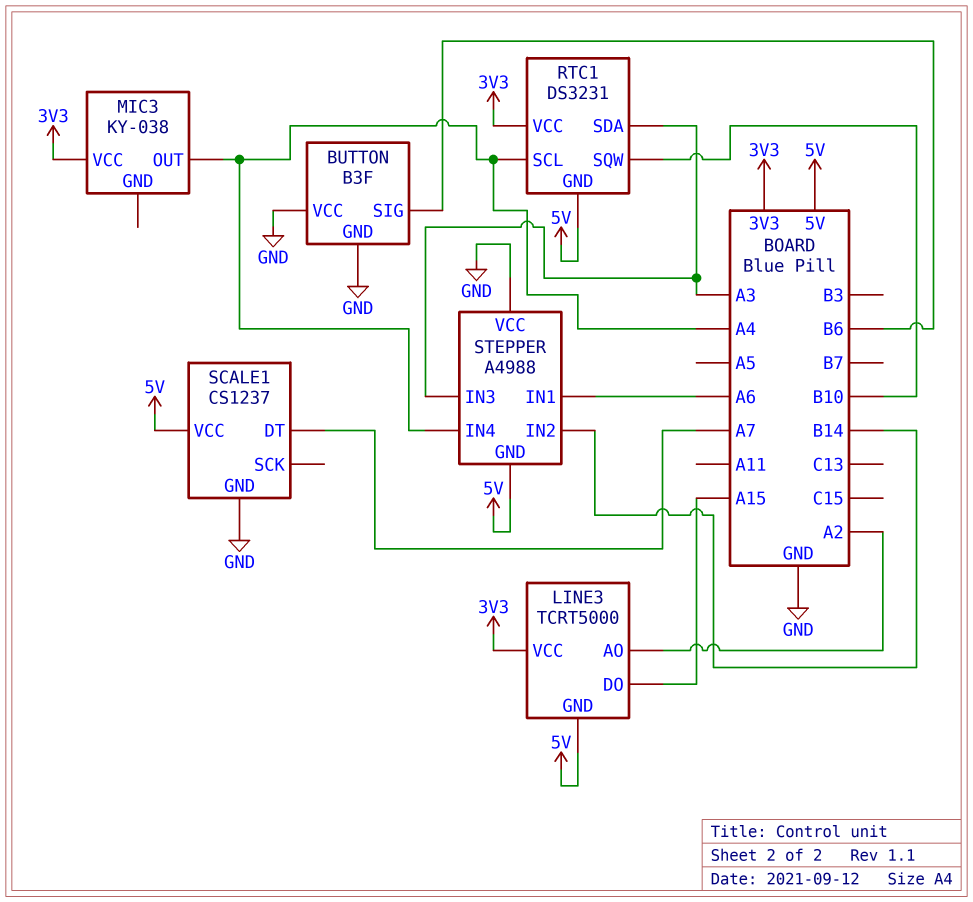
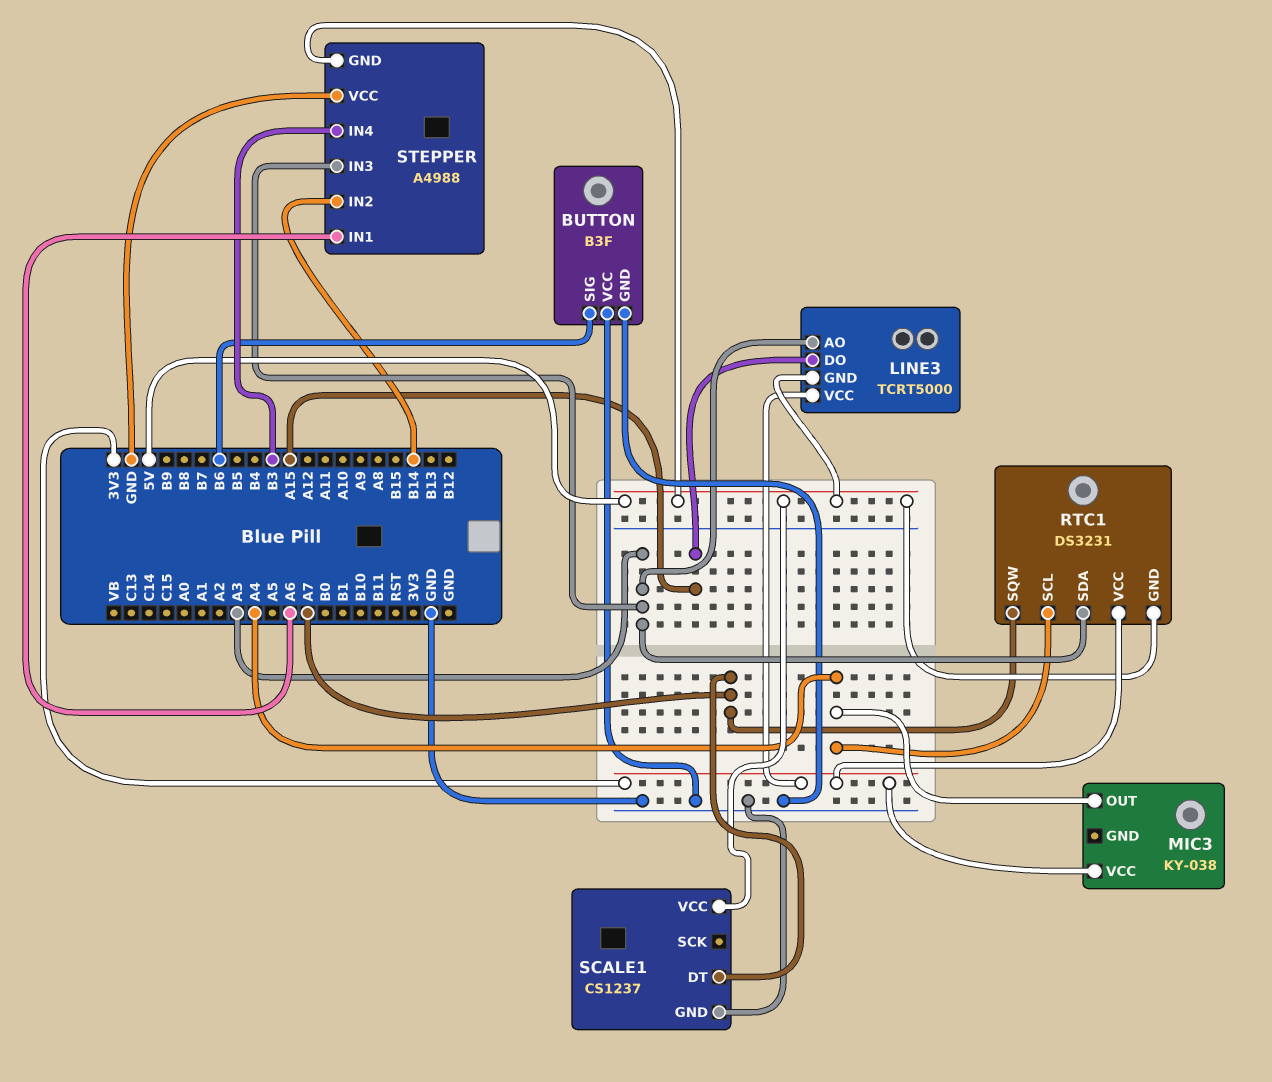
LINE3 pin AO: A2 -> A3
RTC1 pin SQW: B10 -> A7
STEPPER pin IN4: A4 -> B3

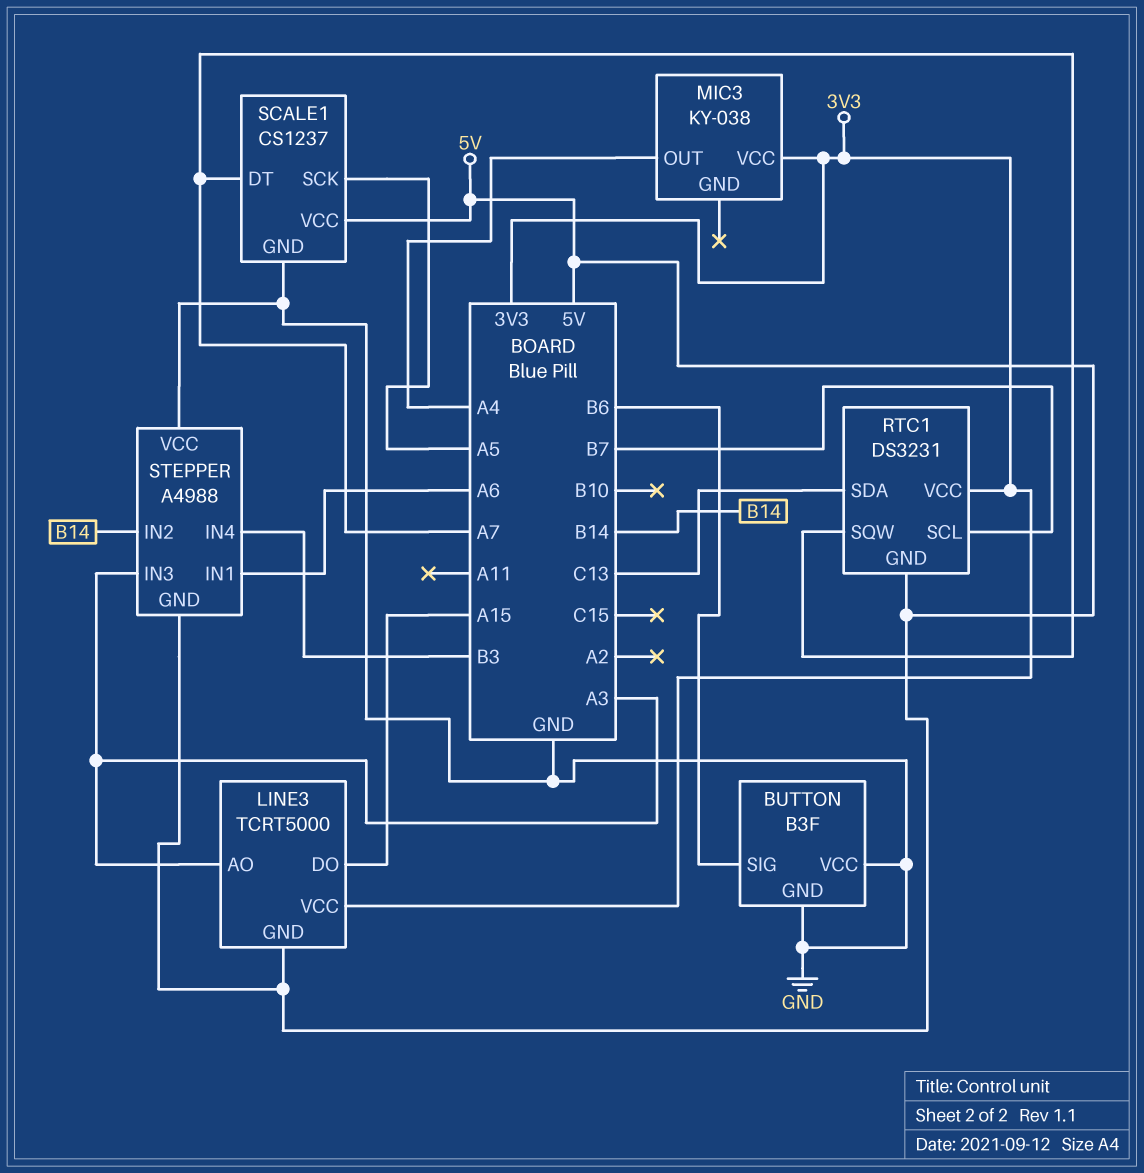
RTC1 pin SCL: A4 -> B7
RTC1 pin SDA: A3 -> C13
SCALE1 pin SCK: none -> A5

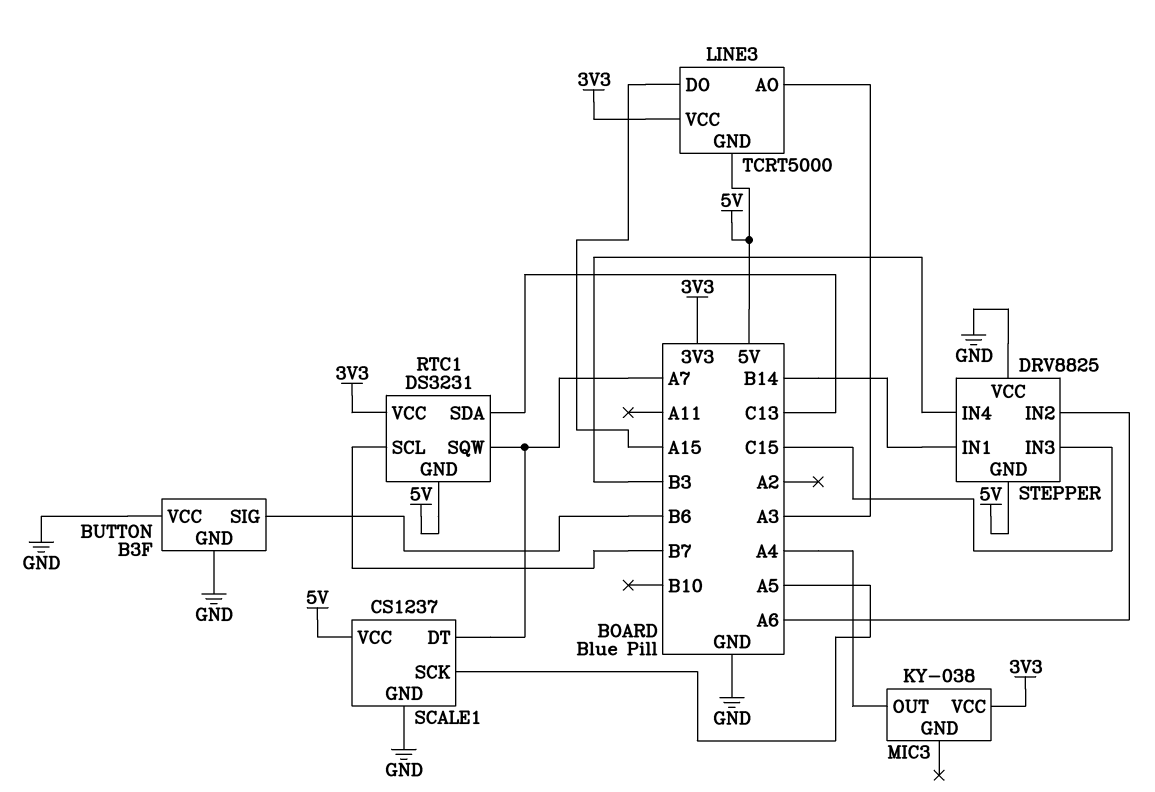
STEPPER: A4988 -> DRV8825
STEPPER pin IN1: A6 -> B14
STEPPER pin IN2: B14 -> A6
STEPPER pin IN3: A3 -> C15

